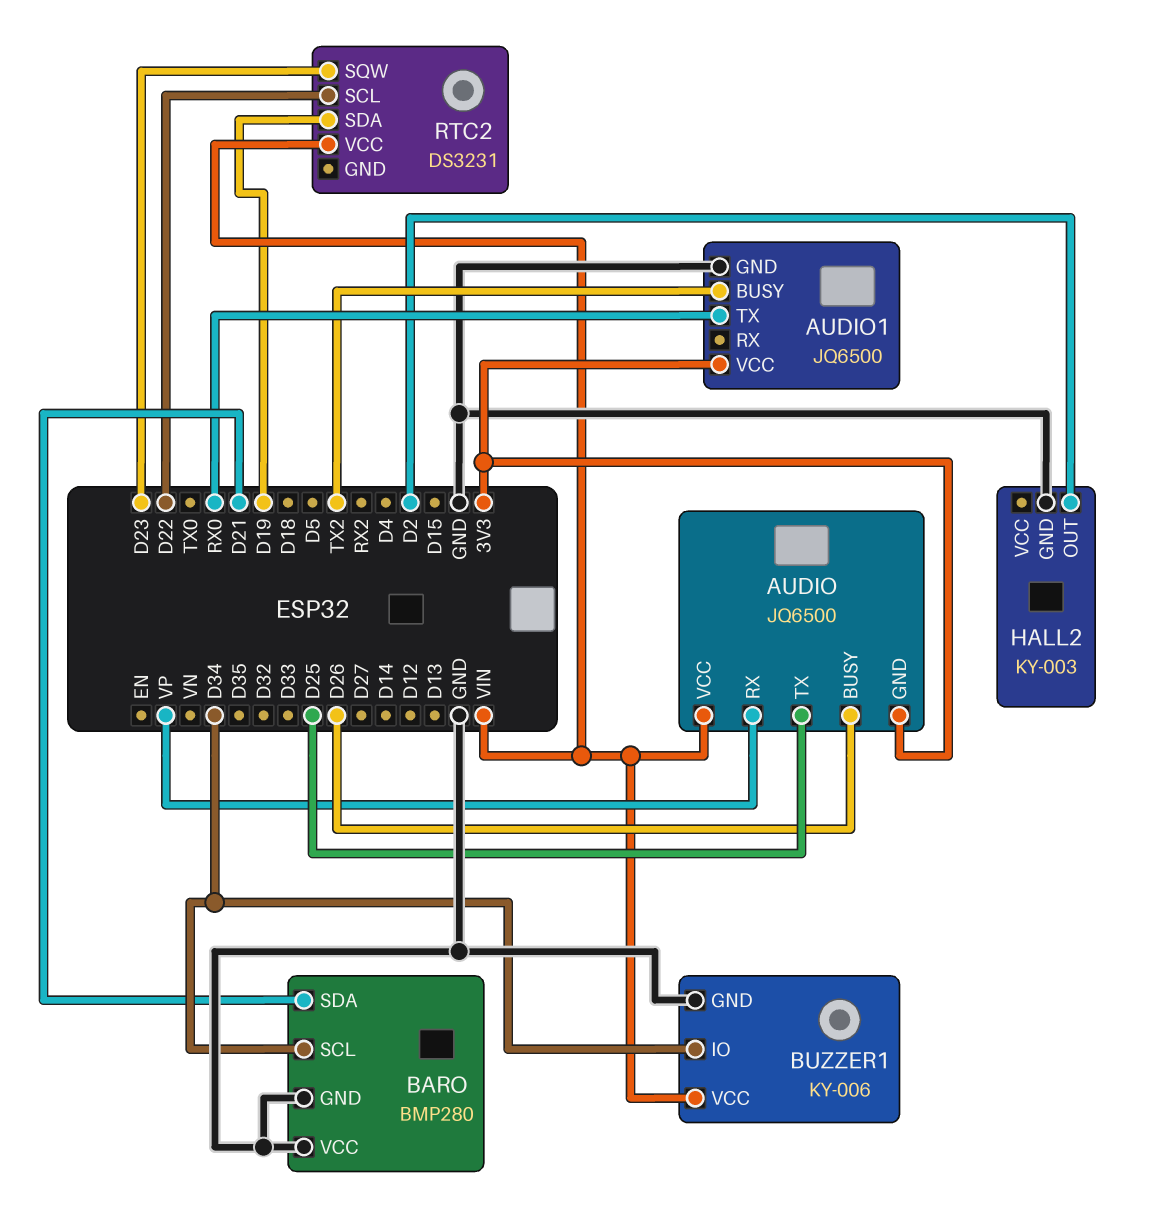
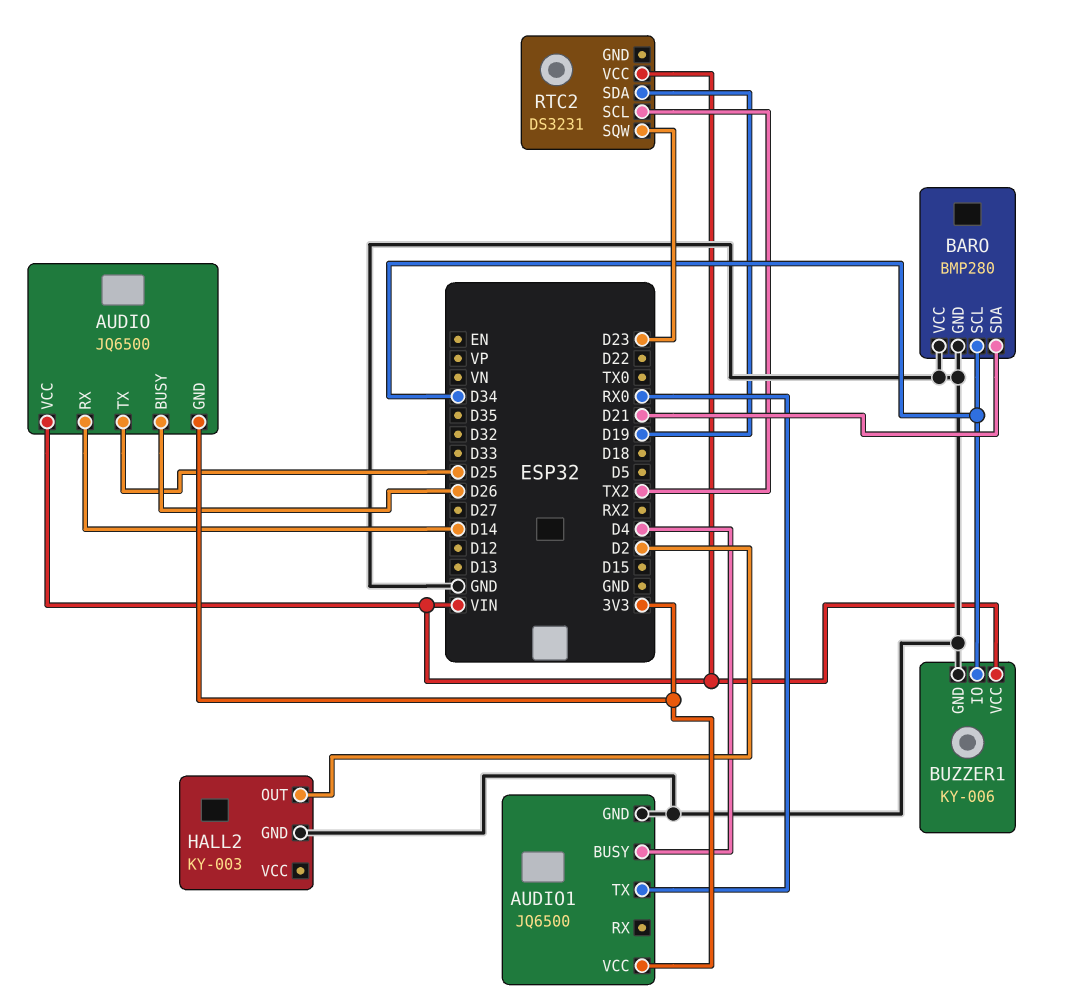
AUDIO pin RX: VP -> D14
AUDIO1 pin BUSY: TX2 -> D4
RTC2 pin SCL: D22 -> TX2

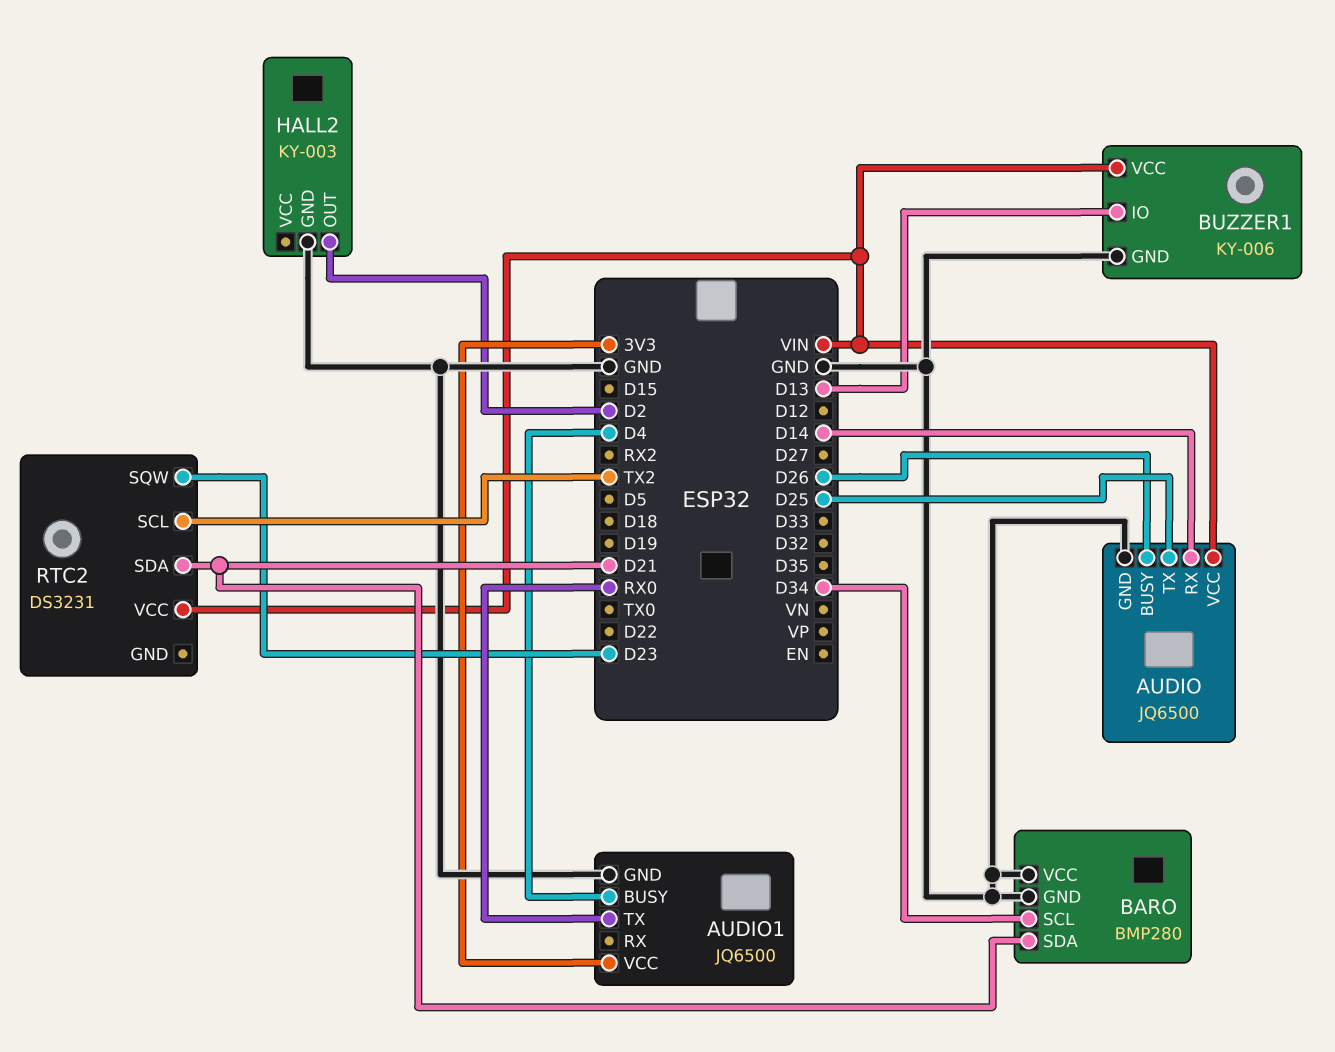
AUDIO pin GND: 3V3 -> GND
BUZZER1 pin IO: D34 -> D13
RTC2 pin SDA: D19 -> D21

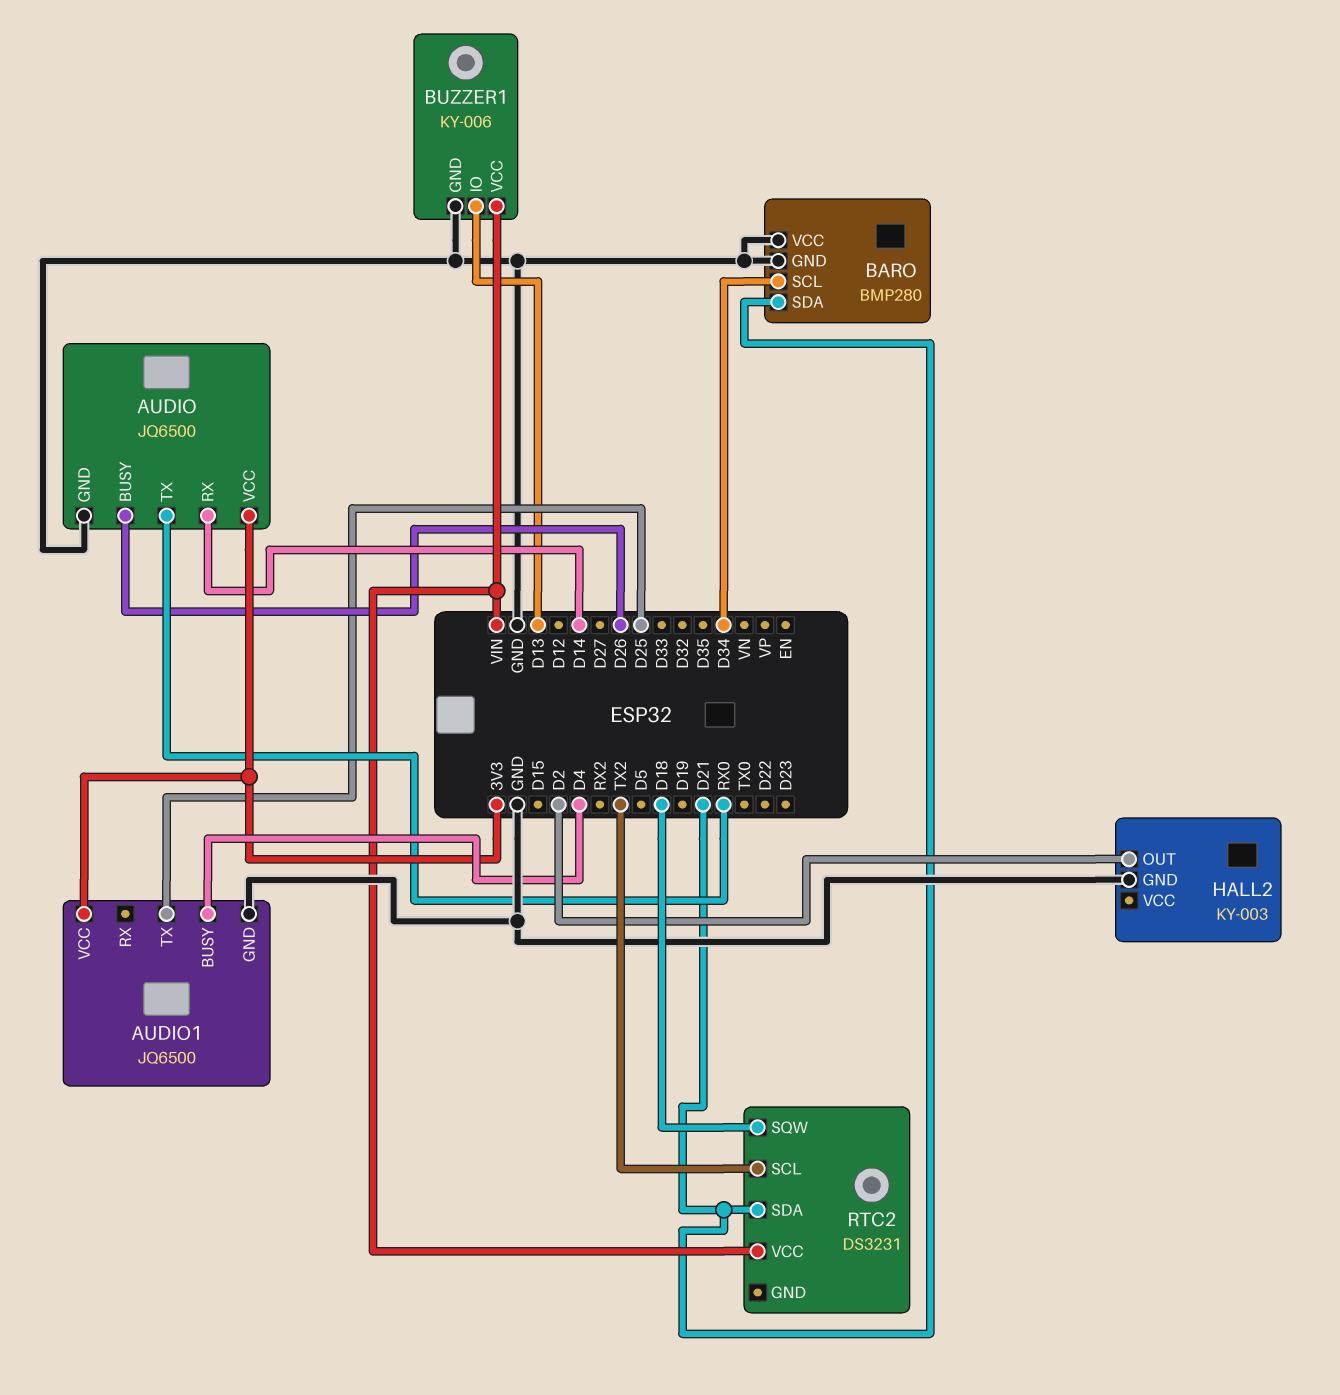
AUDIO pin TX: D25 -> RX0
AUDIO pin VCC: VIN -> 3V3
AUDIO1 pin TX: RX0 -> D25
RTC2 pin SQW: D23 -> D18

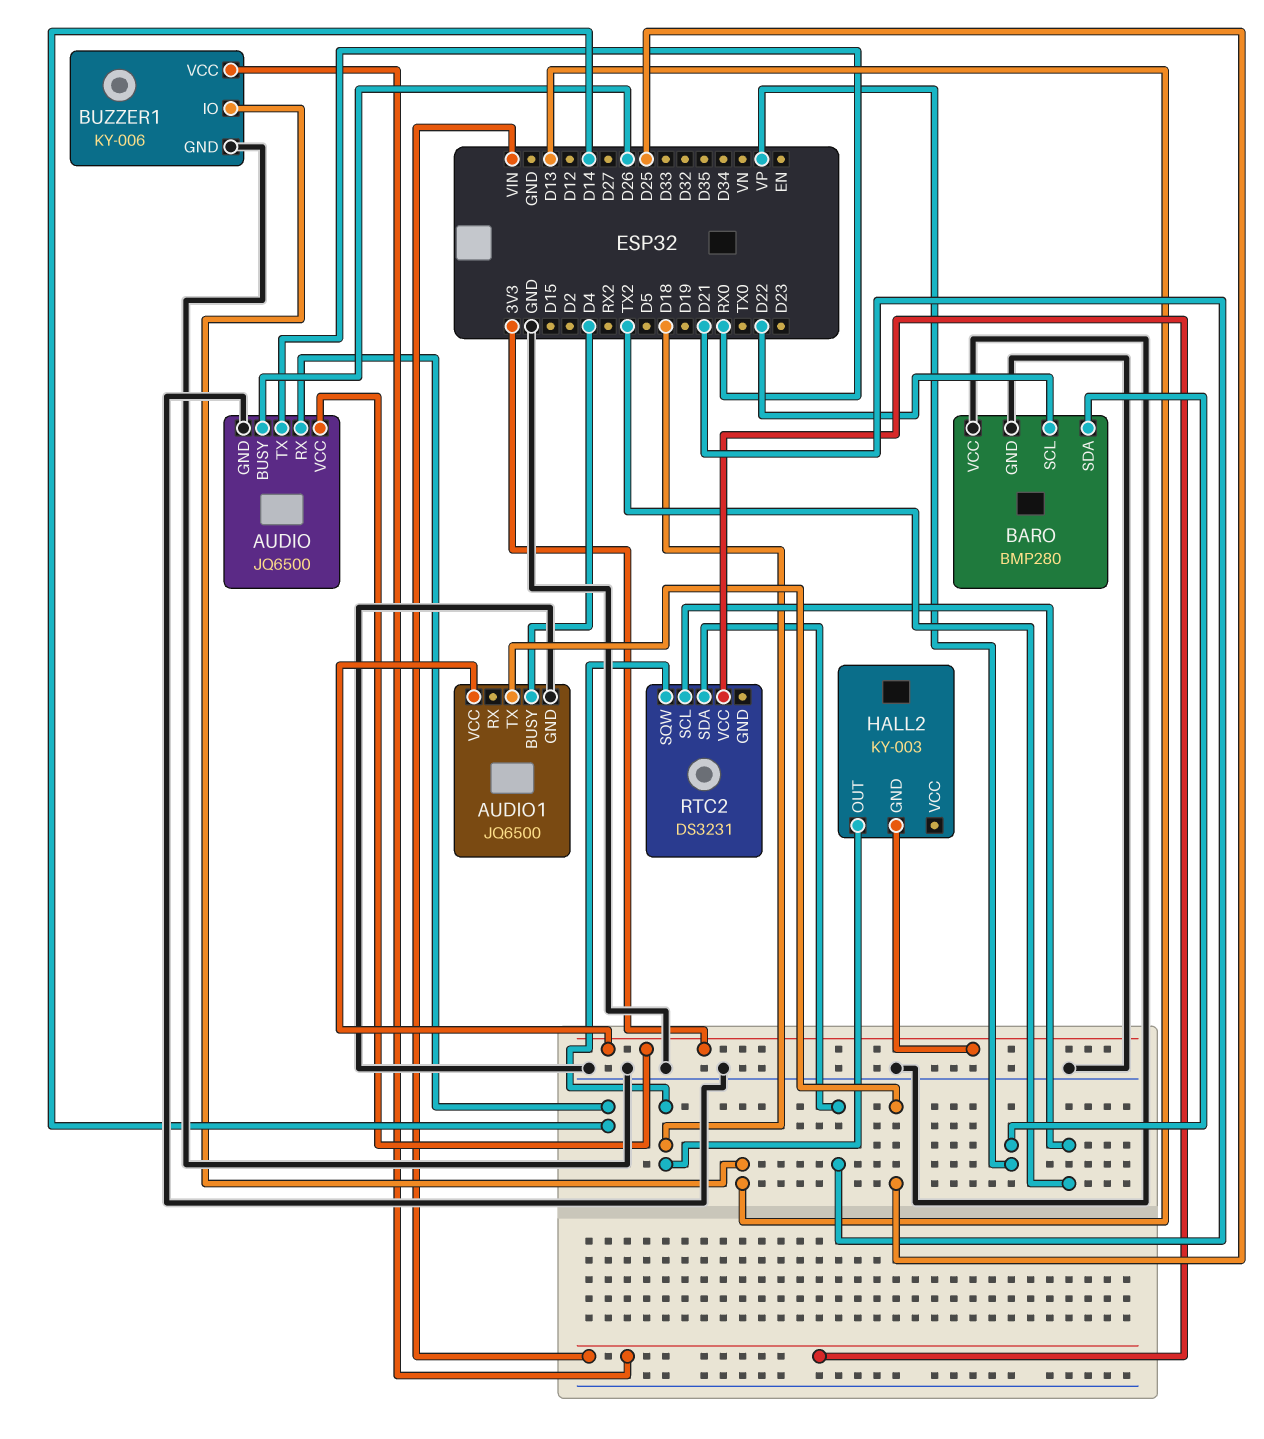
BARO pin SCL: D34 -> D22
BARO pin SDA: D21 -> VP
HALL2 pin GND: GND -> 3V3
HALL2 pin OUT: D2 -> D18

